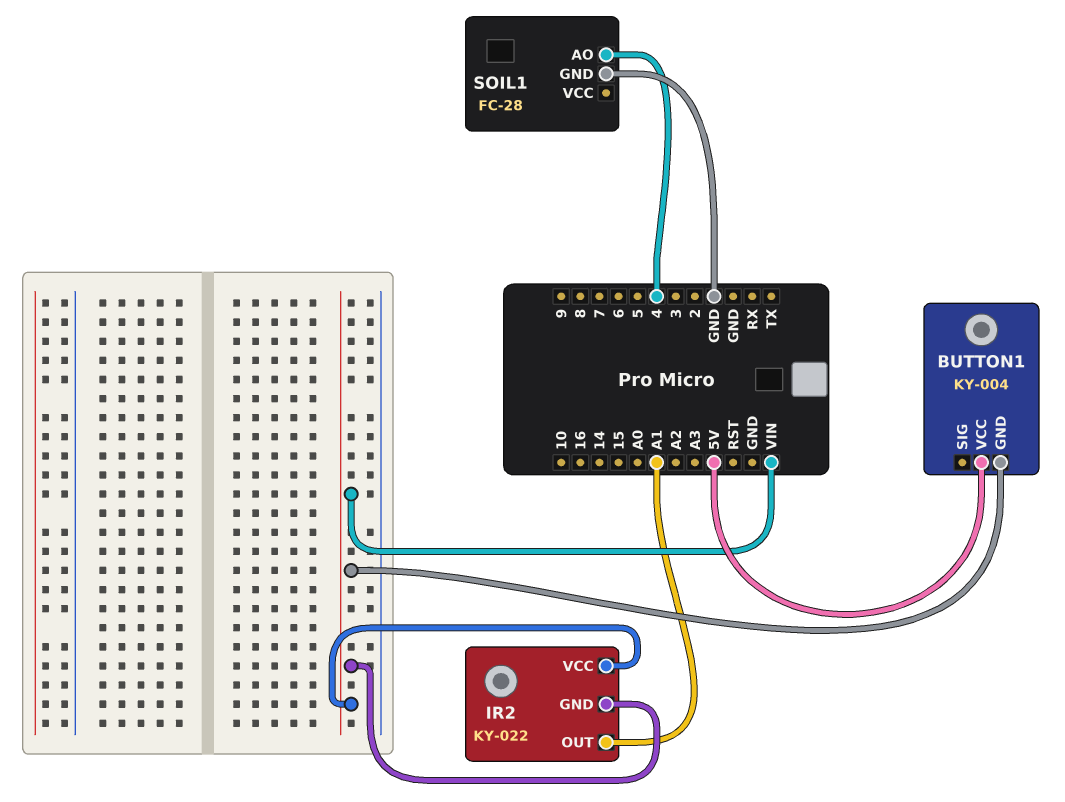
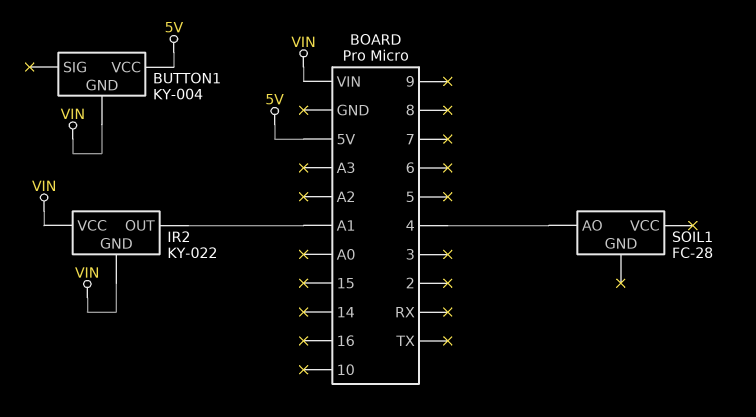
SOIL1 pin GND: GND -> none

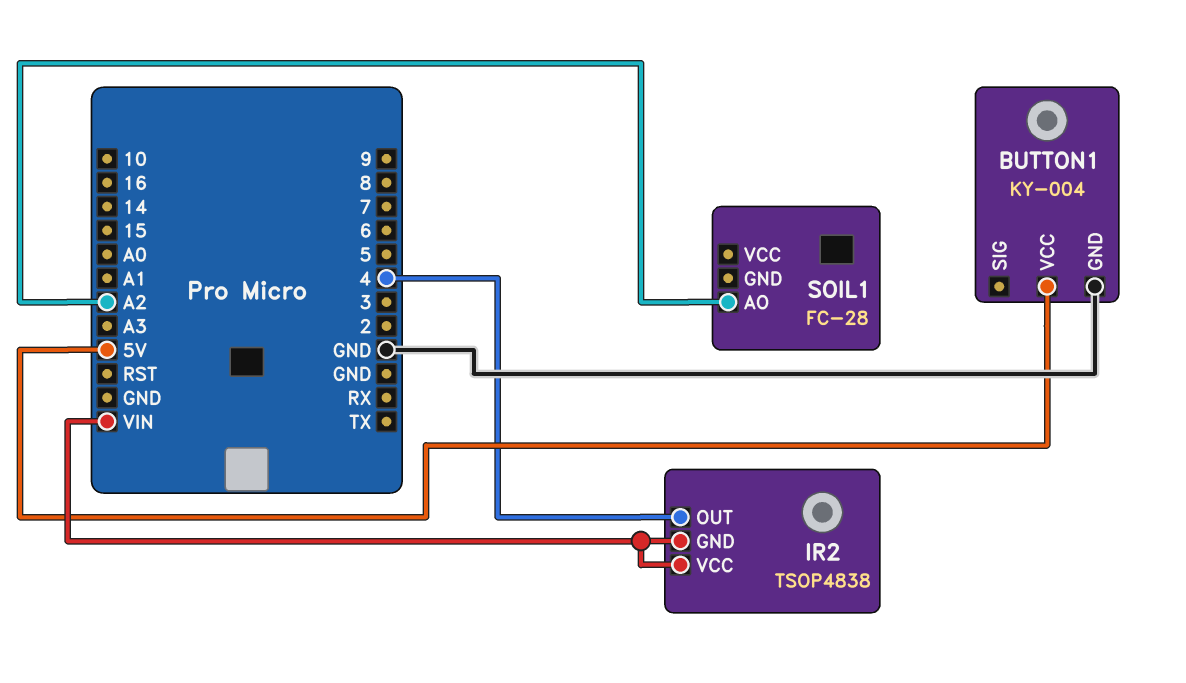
BUTTON1 pin GND: VIN -> GND
IR2: KY-022 -> TSOP4838
IR2 pin OUT: A1 -> 4
SOIL1 pin AO: 4 -> A2

